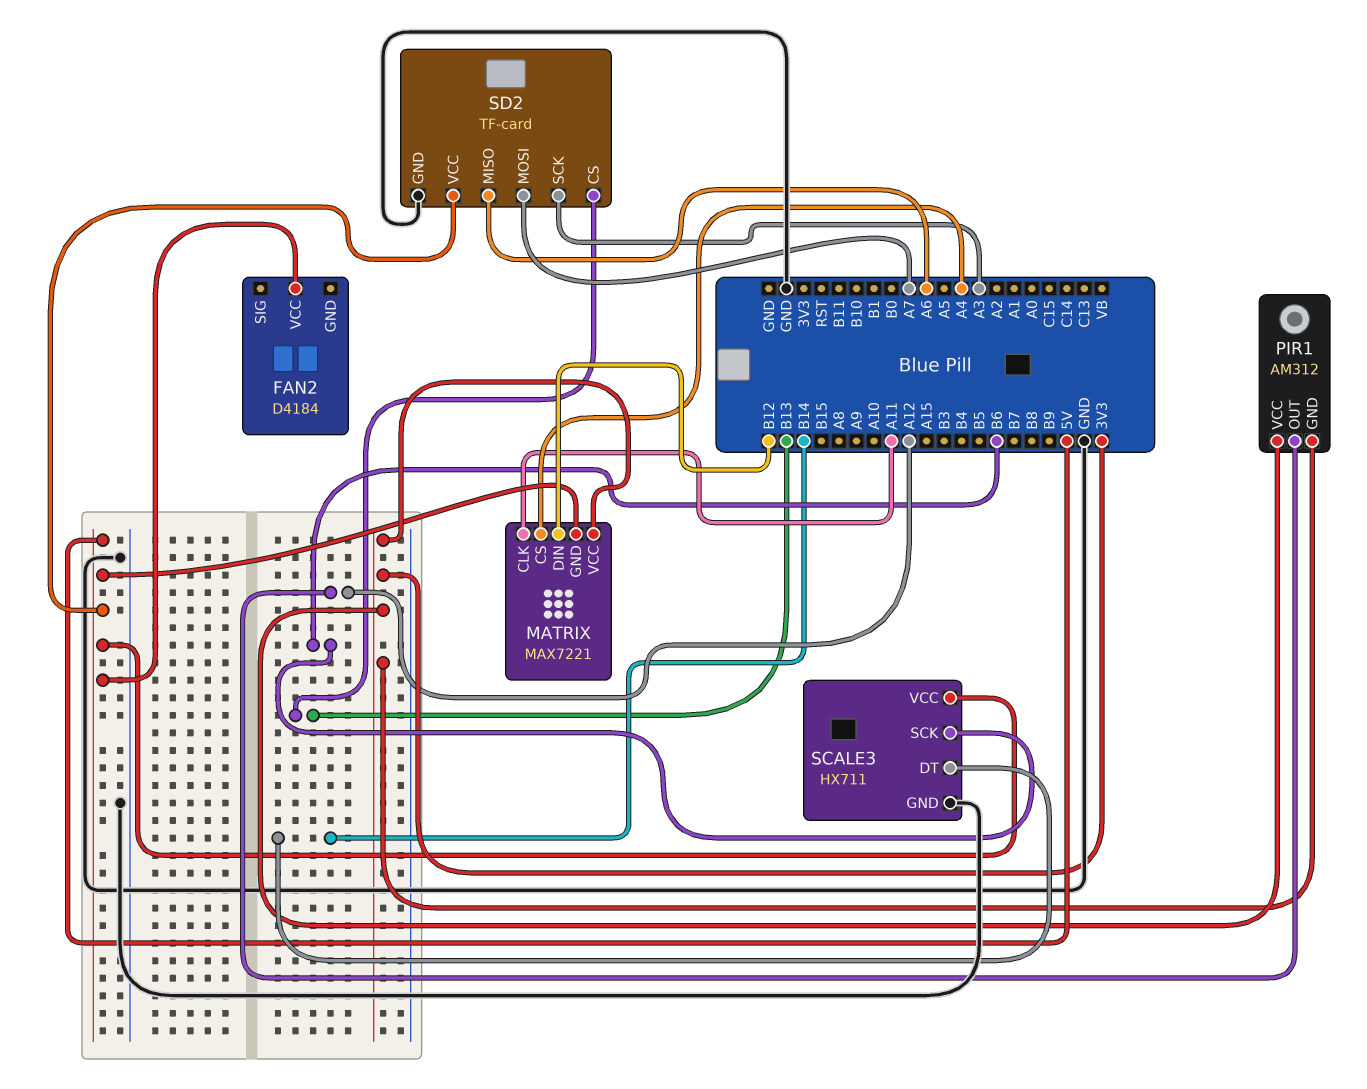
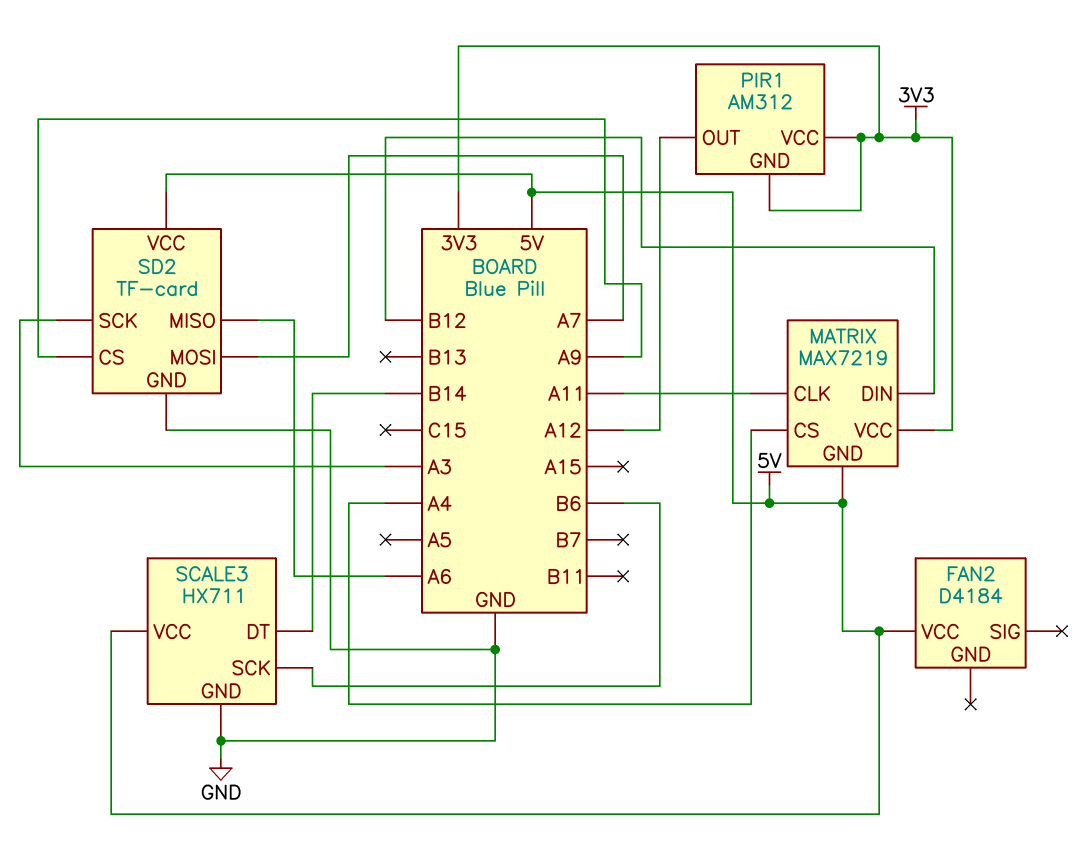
MATRIX: MAX7221 -> MAX7219
SD2 pin CS: B13 -> A9

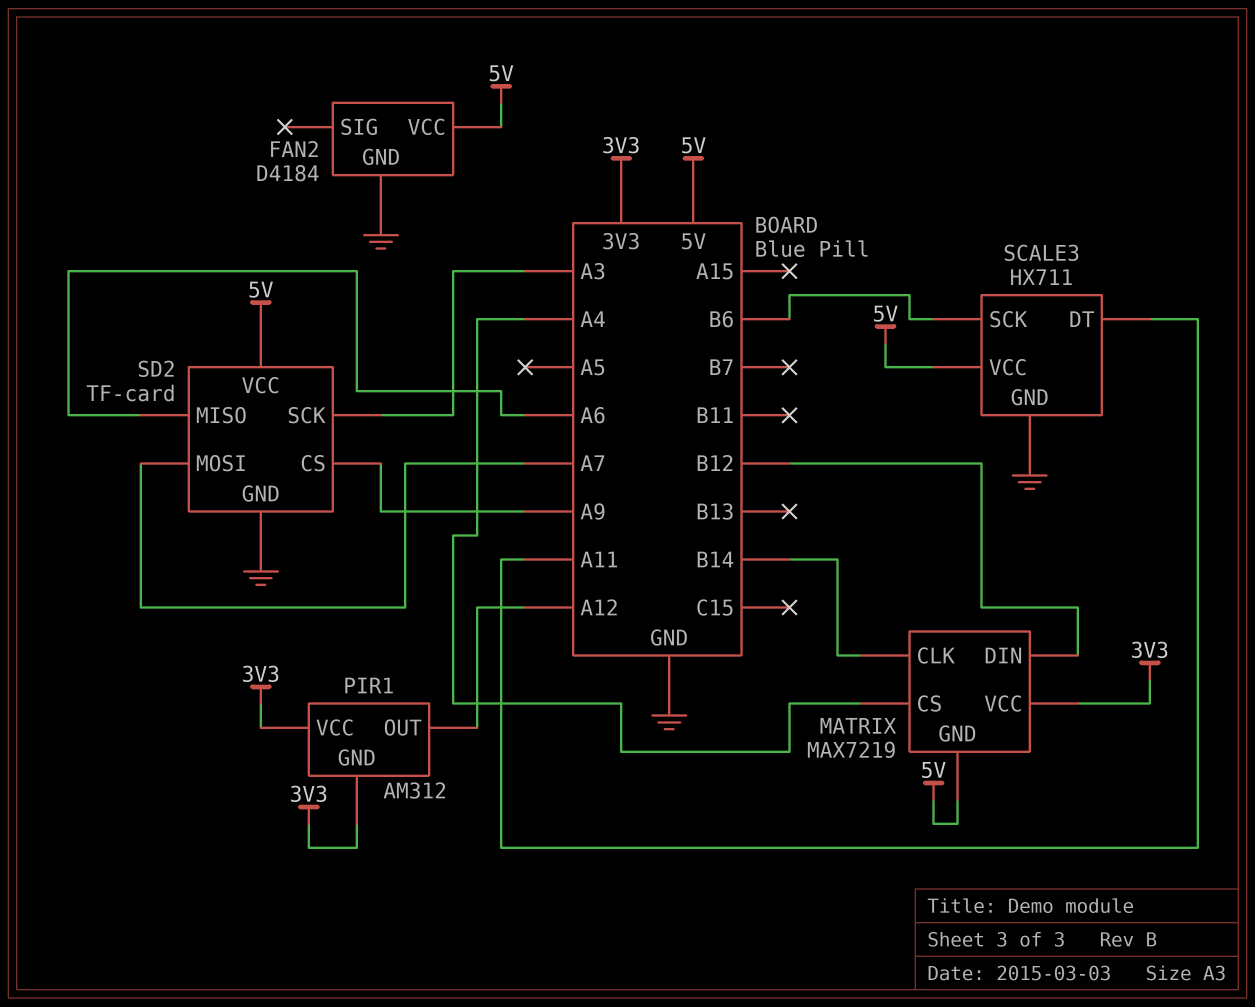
FAN2 pin GND: none -> GND
MATRIX pin CLK: A11 -> B14
SCALE3 pin DT: B14 -> A11

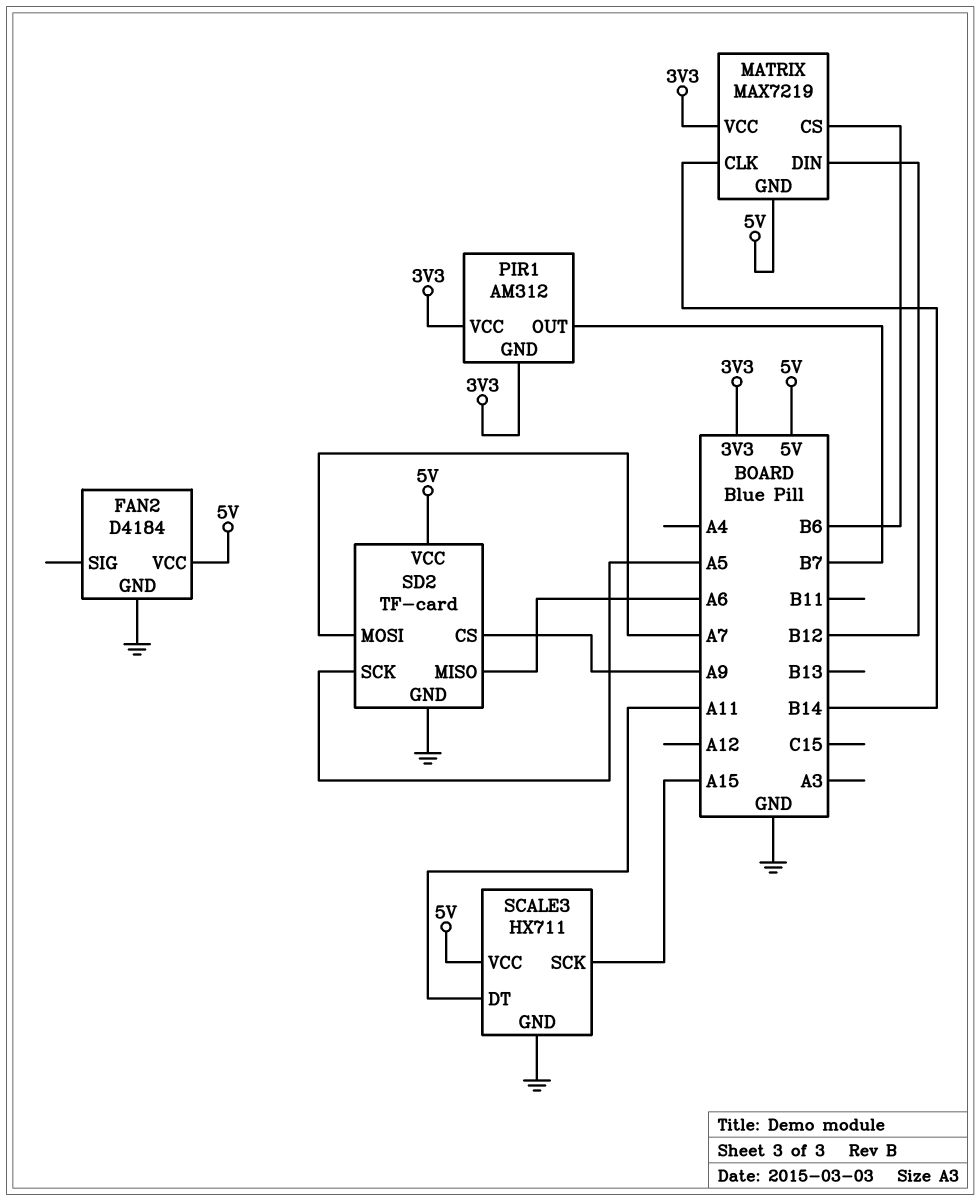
MATRIX pin CS: A4 -> B6
PIR1 pin OUT: A12 -> B7
SCALE3 pin SCK: B6 -> A15
SD2 pin SCK: A3 -> A5

